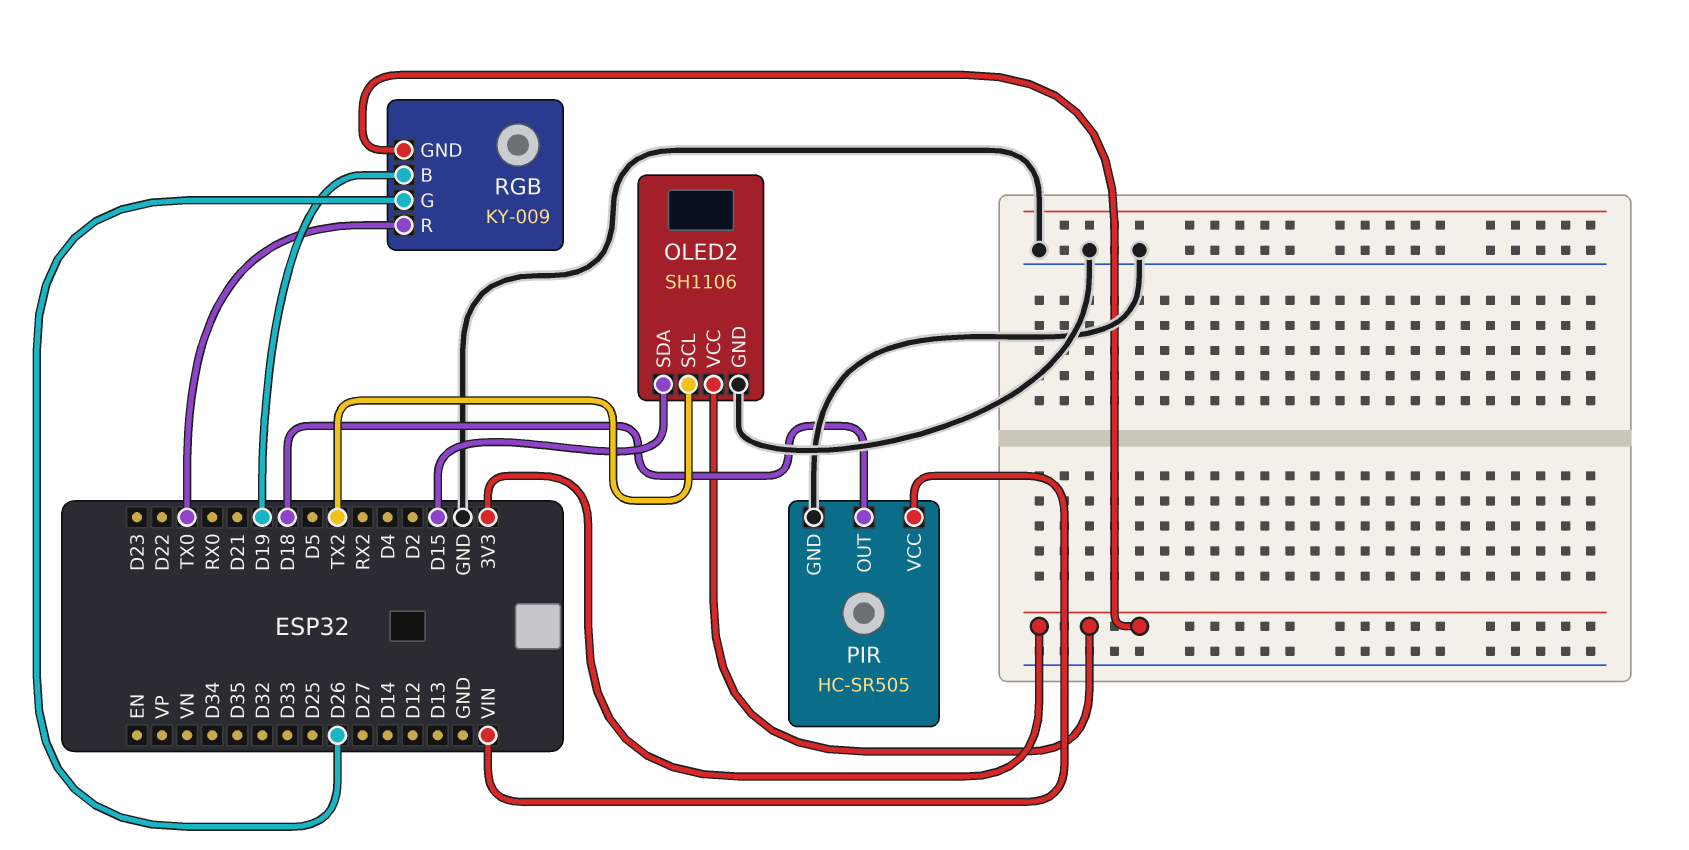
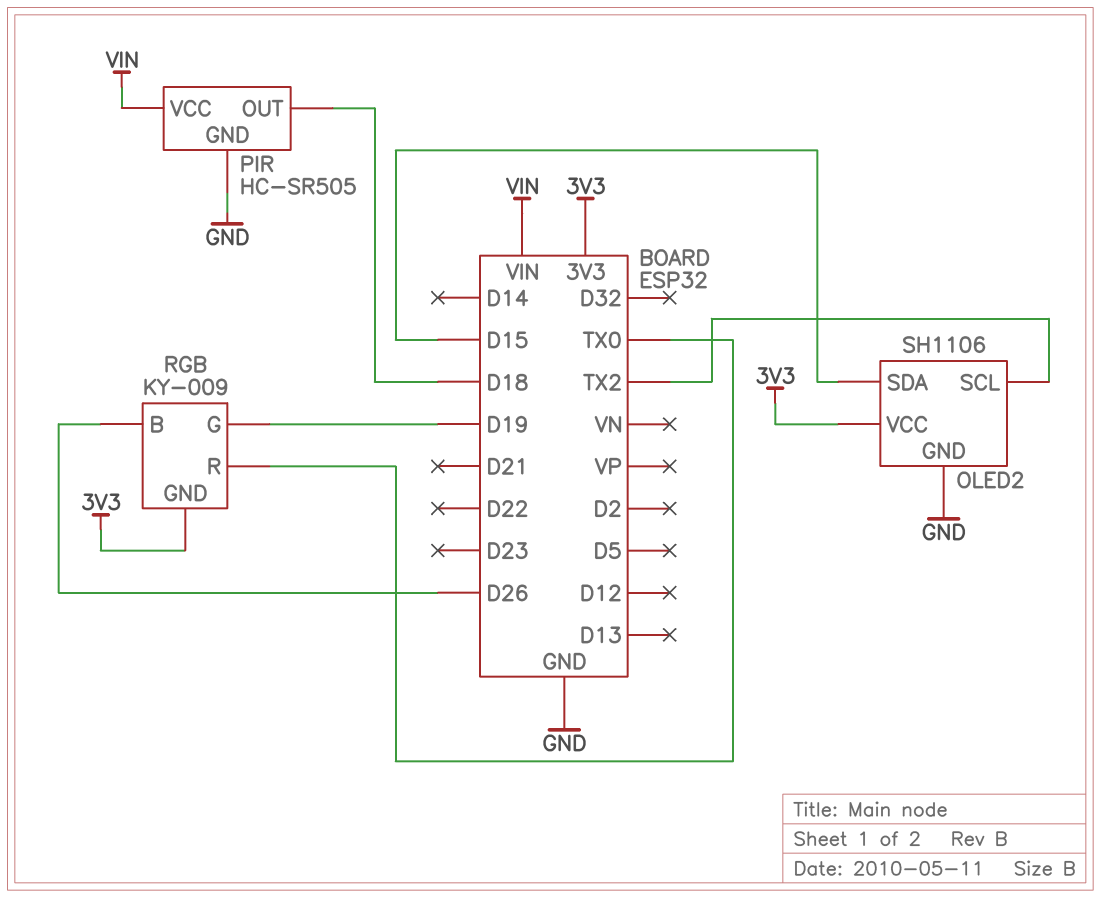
RGB pin B: D19 -> D26
RGB pin G: D26 -> D19

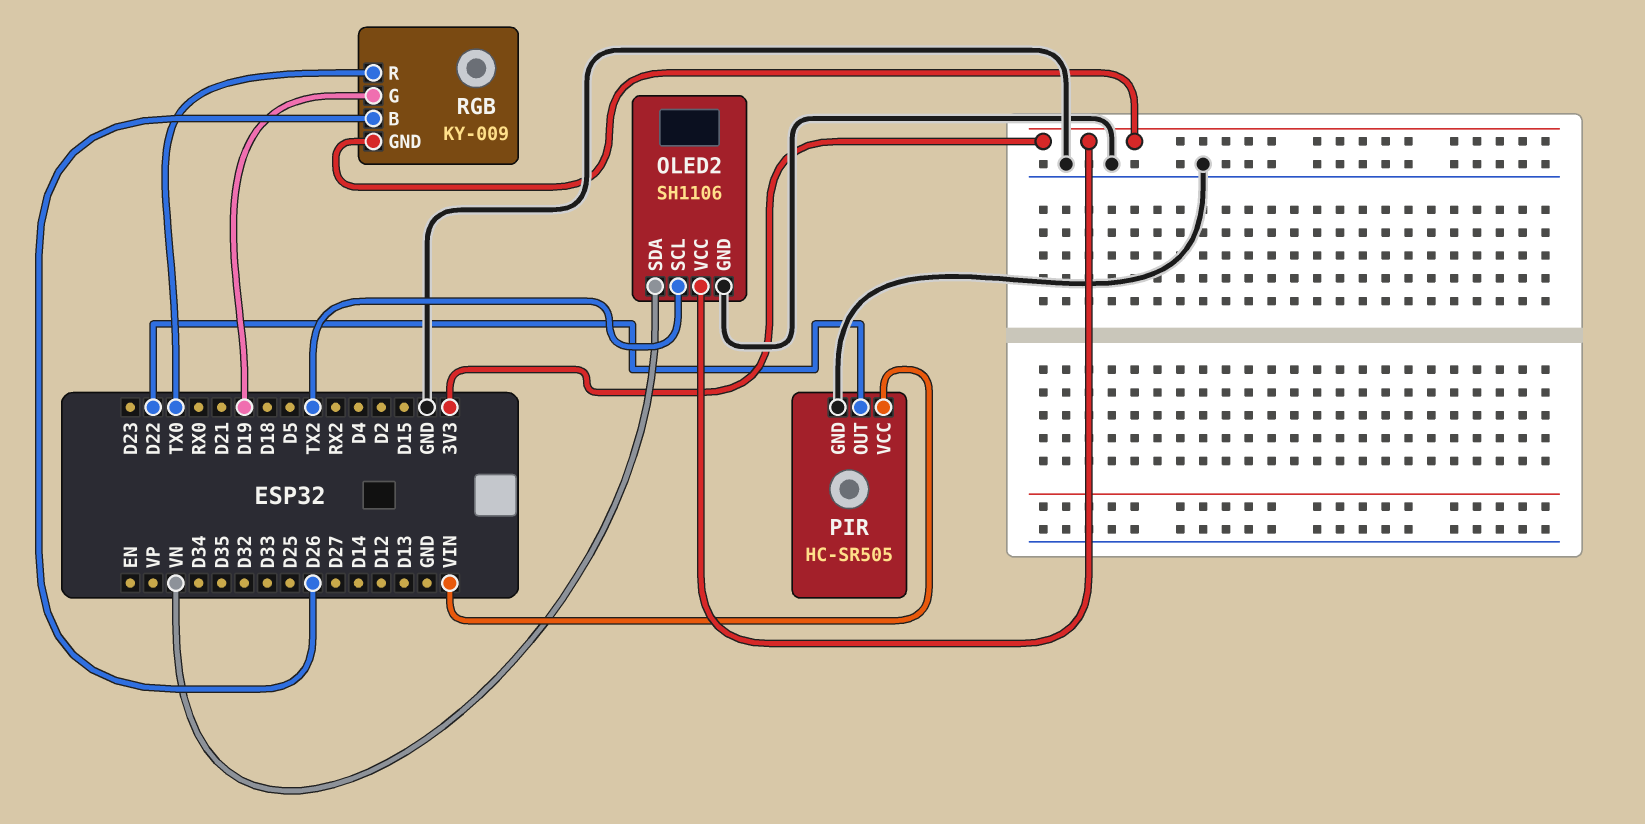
OLED2 pin SDA: D15 -> VN
PIR pin OUT: D18 -> D22

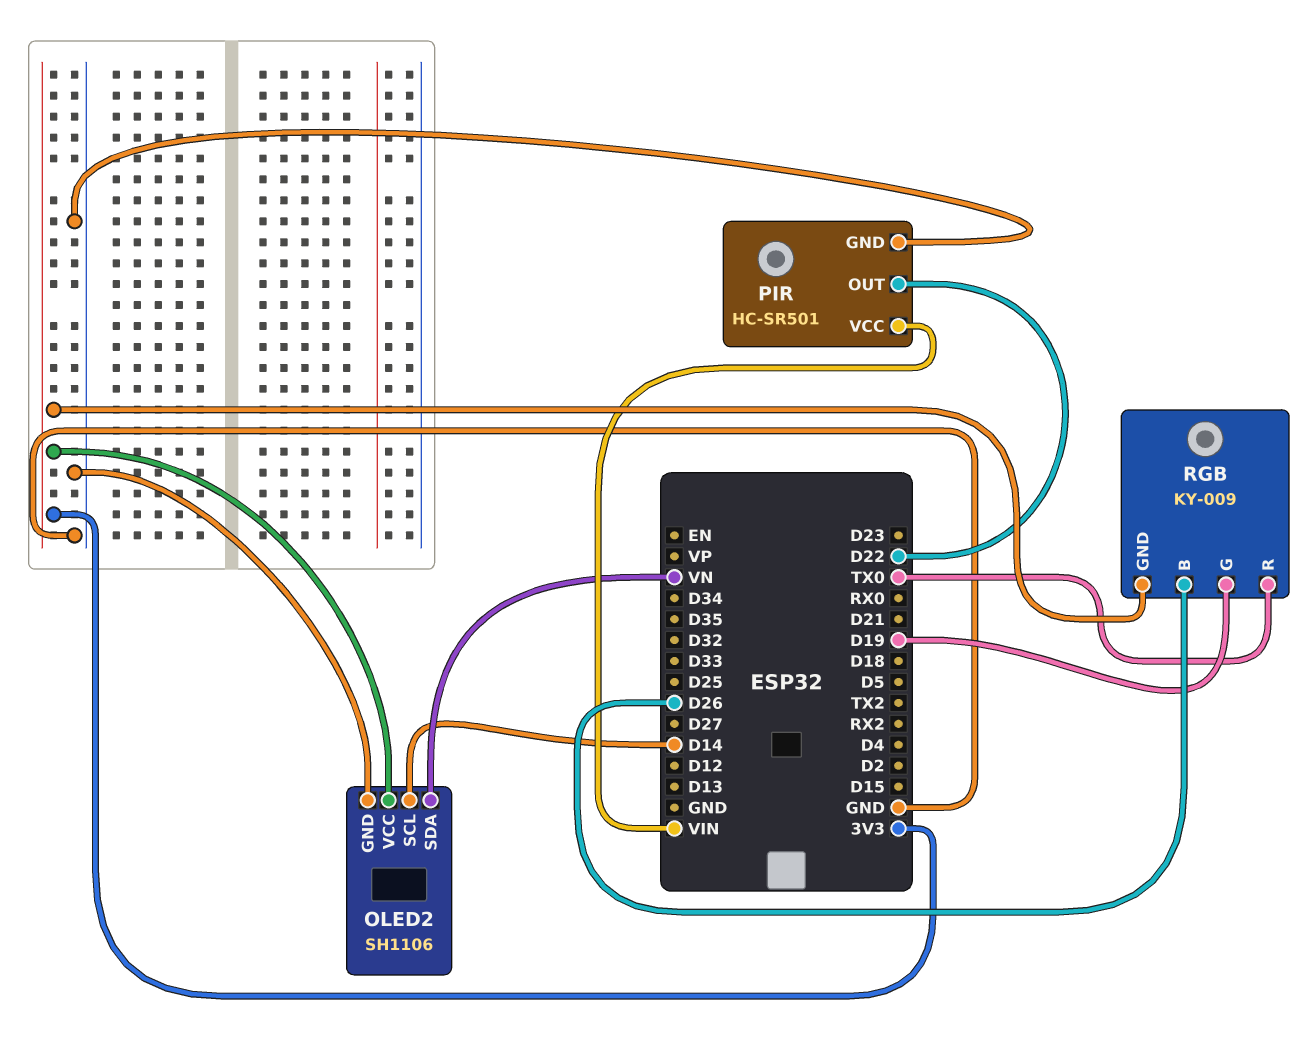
OLED2 pin SCL: TX2 -> D14
PIR: HC-SR505 -> HC-SR501

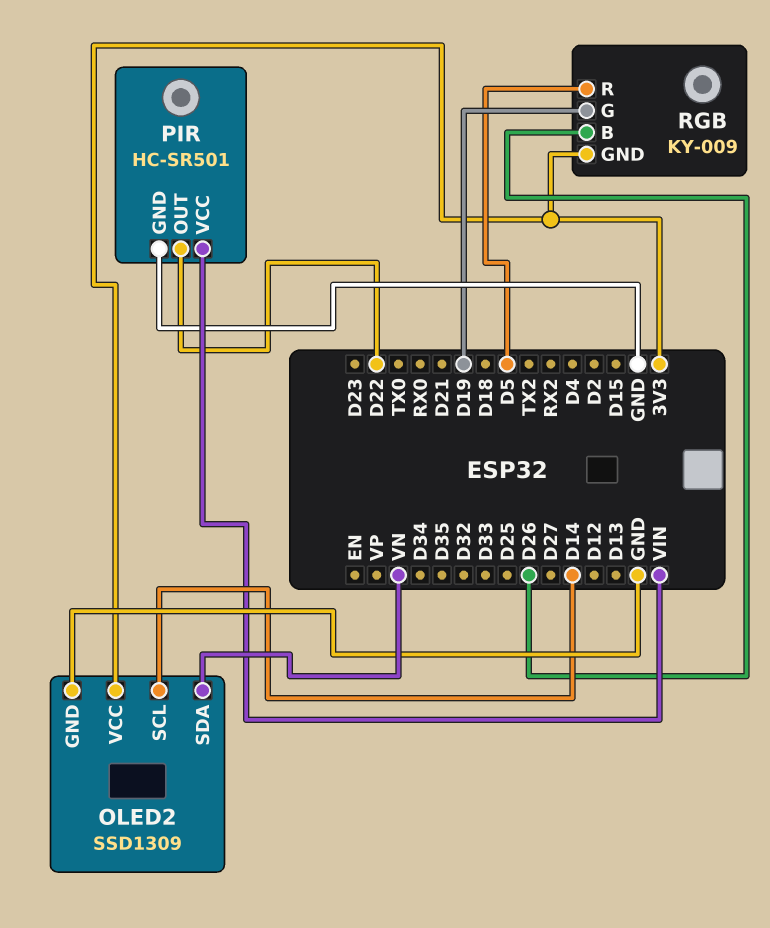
OLED2: SH1106 -> SSD1309
RGB pin R: TX0 -> D5

